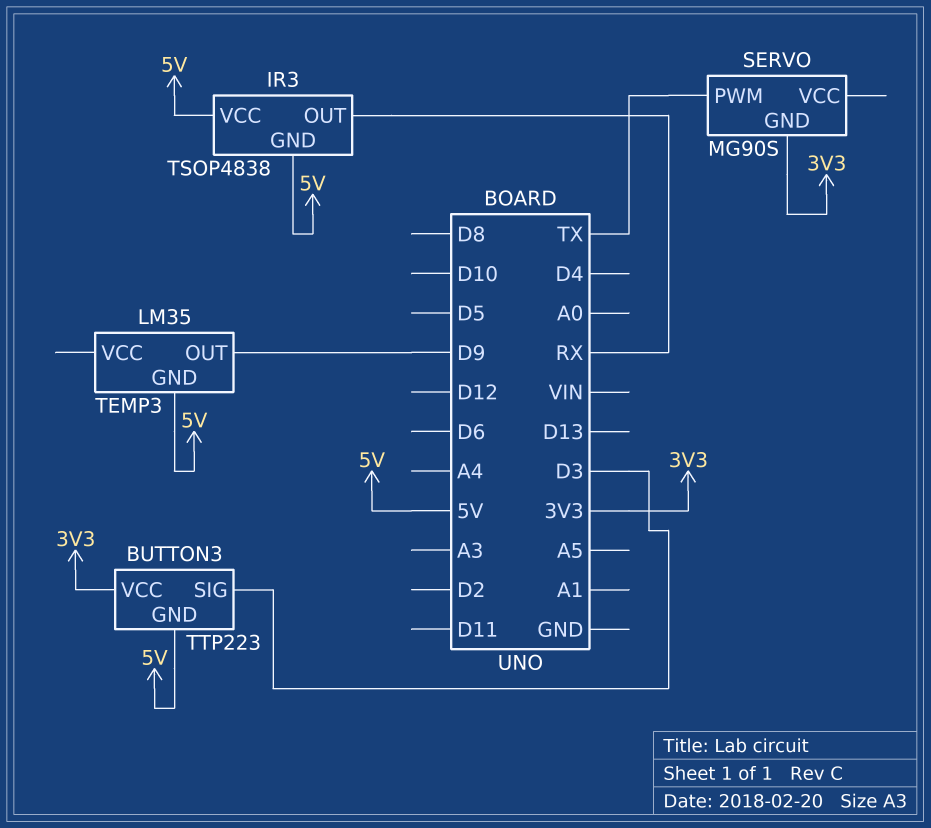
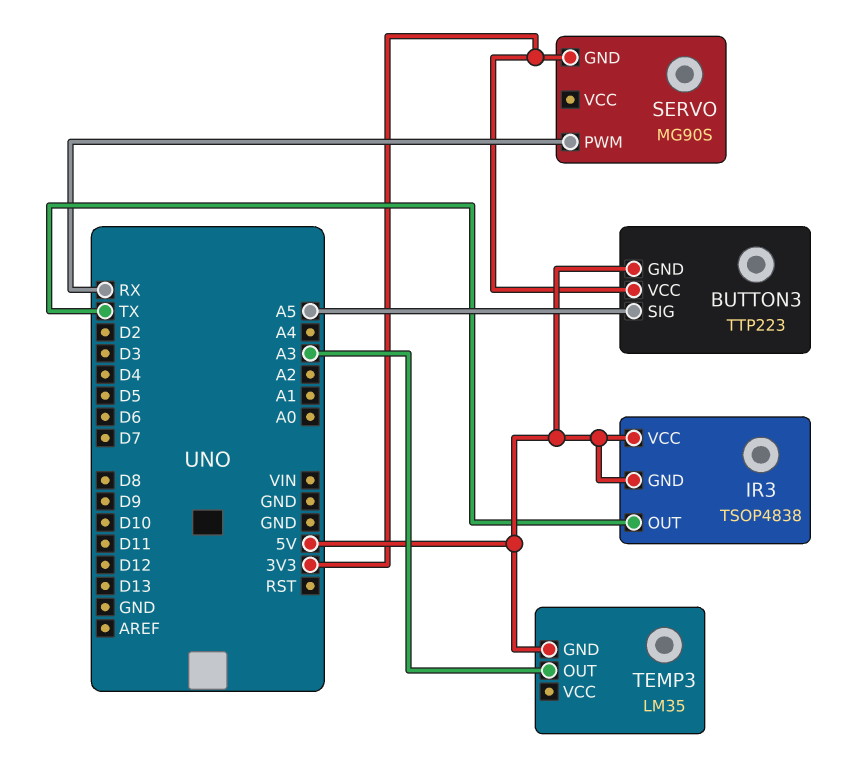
BUTTON3 pin SIG: D3 -> A5
IR3 pin OUT: RX -> TX
SERVO pin PWM: TX -> RX
TEMP3 pin OUT: D9 -> A3

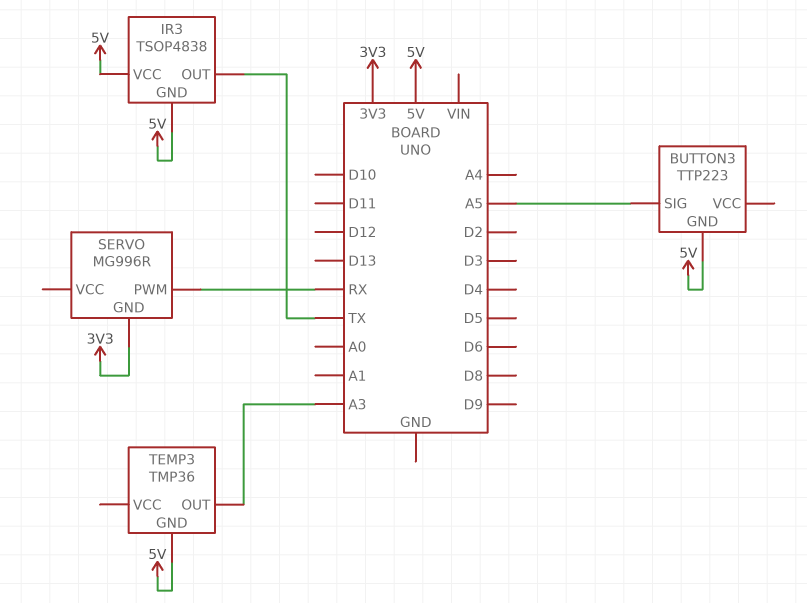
BUTTON3 pin VCC: 3V3 -> none
SERVO: MG90S -> MG996R
TEMP3: LM35 -> TMP36

